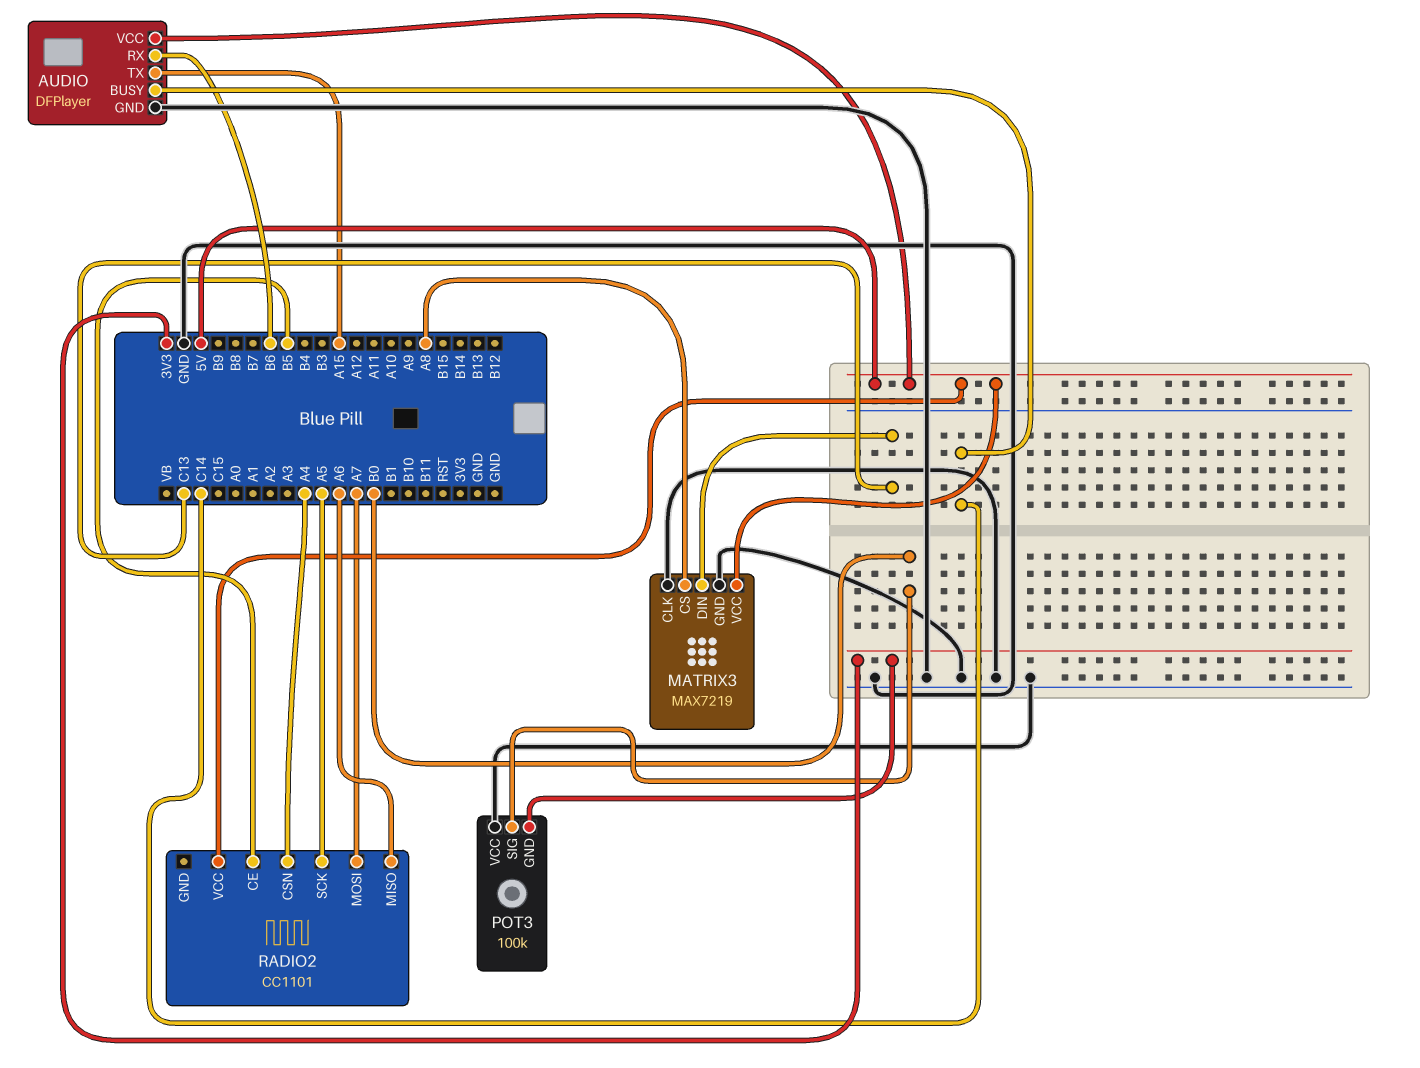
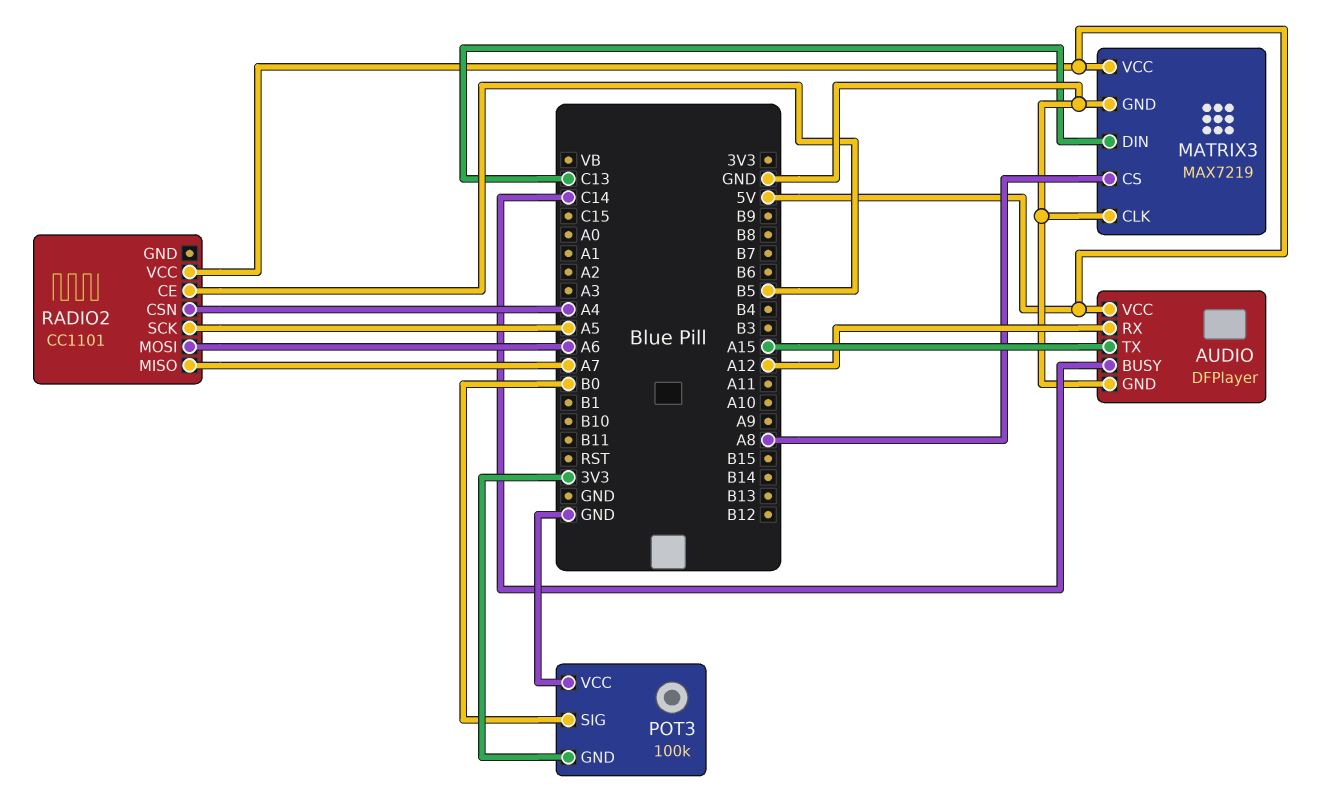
AUDIO pin RX: B6 -> A12
RADIO2 pin MISO: A6 -> A7
RADIO2 pin MOSI: A7 -> A6

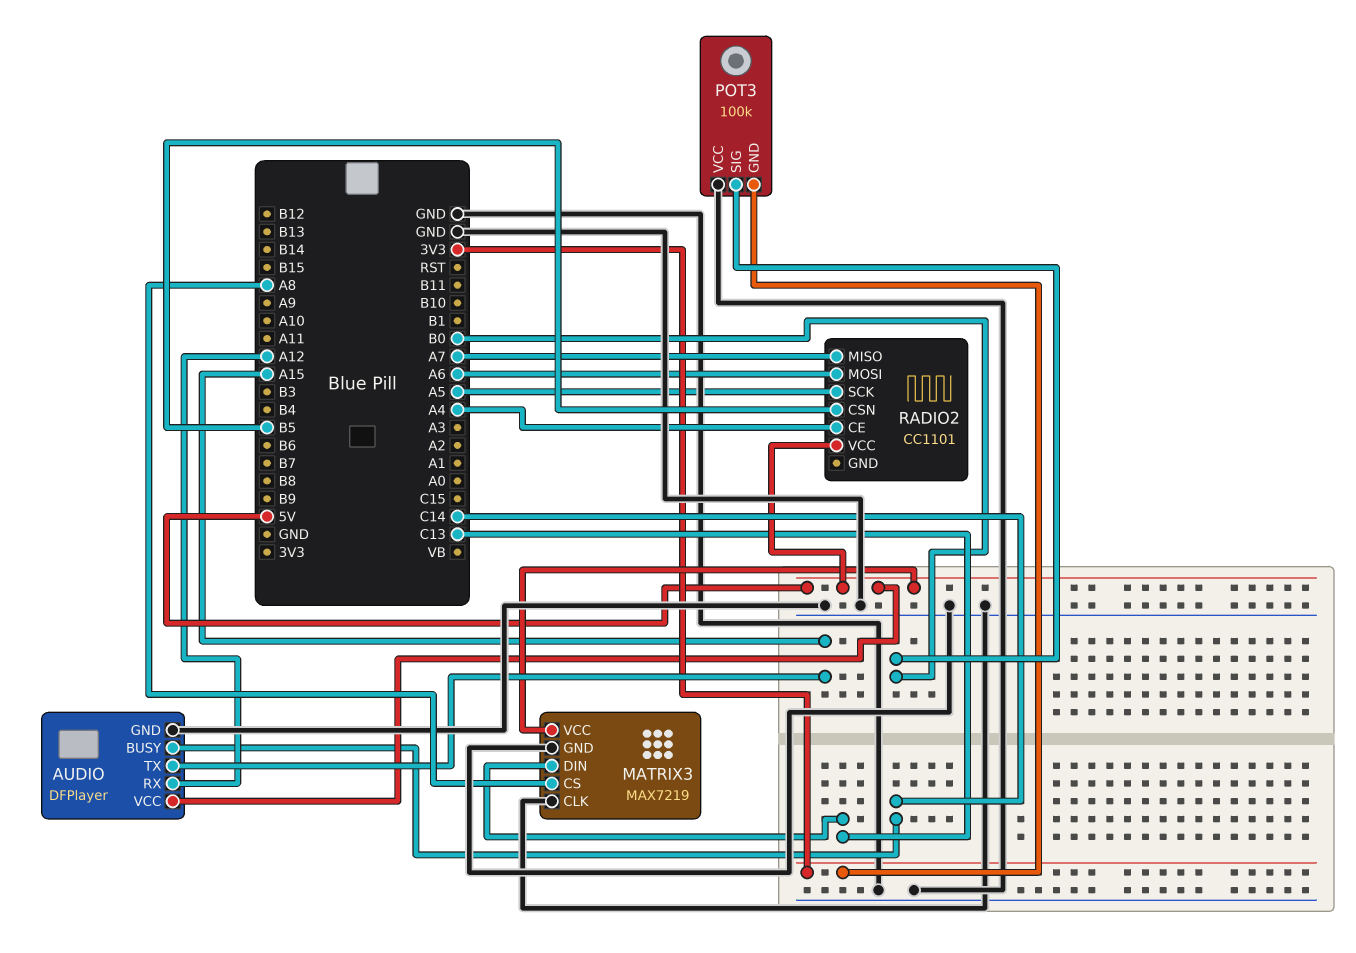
RADIO2 pin CE: B5 -> A4
RADIO2 pin CSN: A4 -> B5

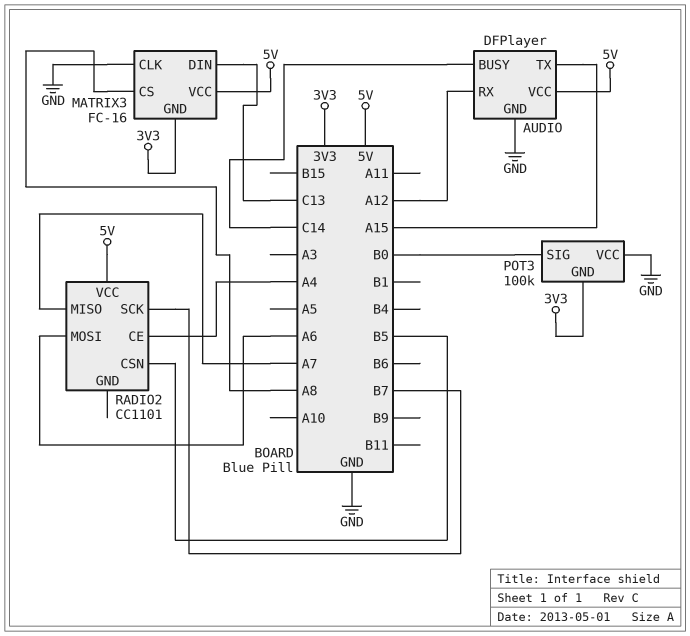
MATRIX3: MAX7219 -> FC-16
MATRIX3 pin GND: GND -> 3V3
RADIO2 pin SCK: A5 -> B7

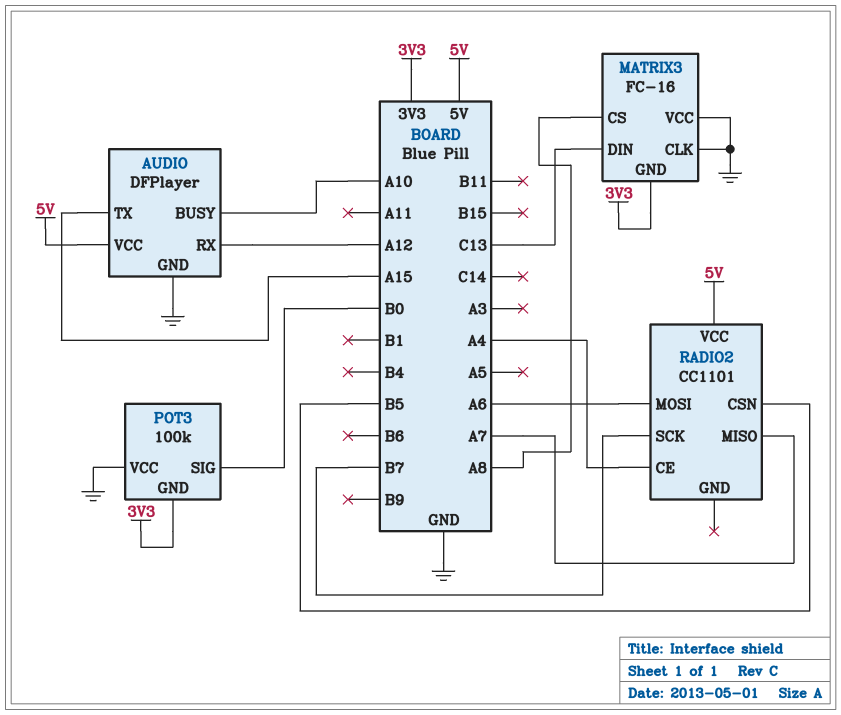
AUDIO pin BUSY: C14 -> A10
MATRIX3 pin VCC: 5V -> GND

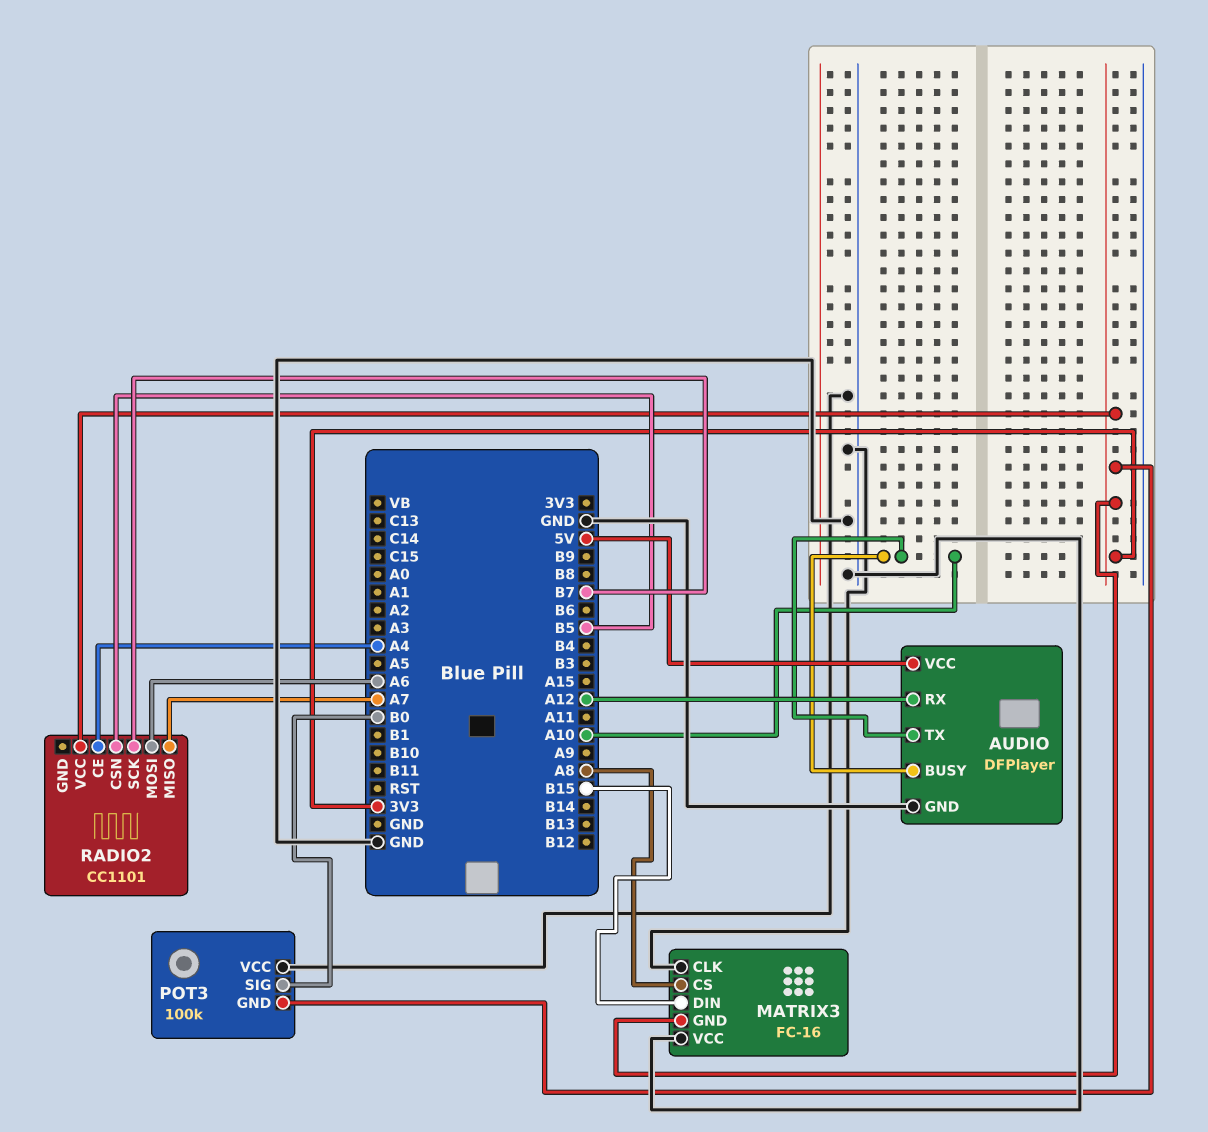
AUDIO pin TX: A15 -> A10
MATRIX3 pin DIN: C13 -> B15
RADIO2 pin VCC: 5V -> 3V3

